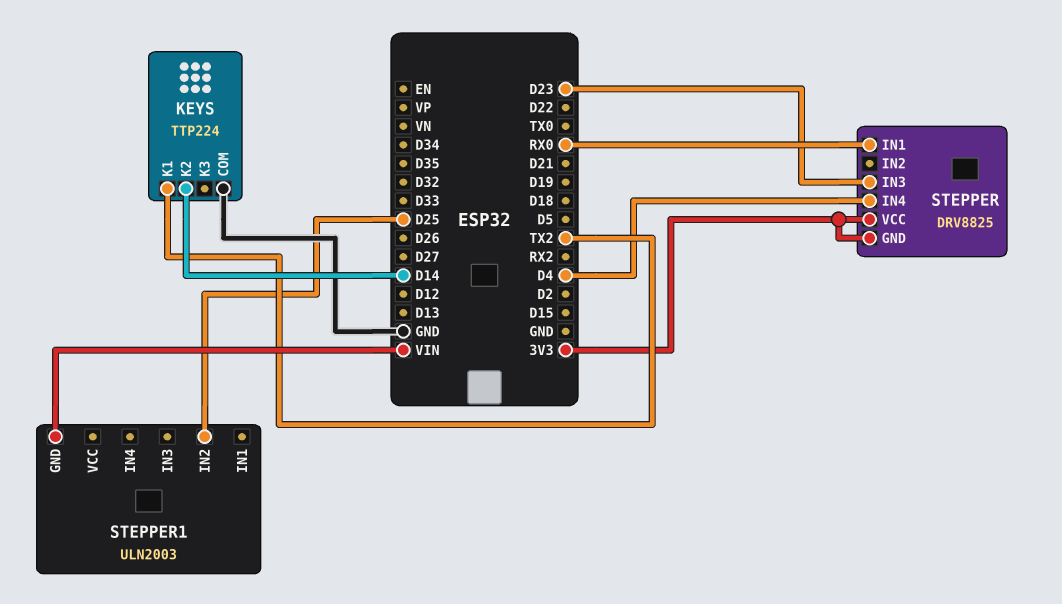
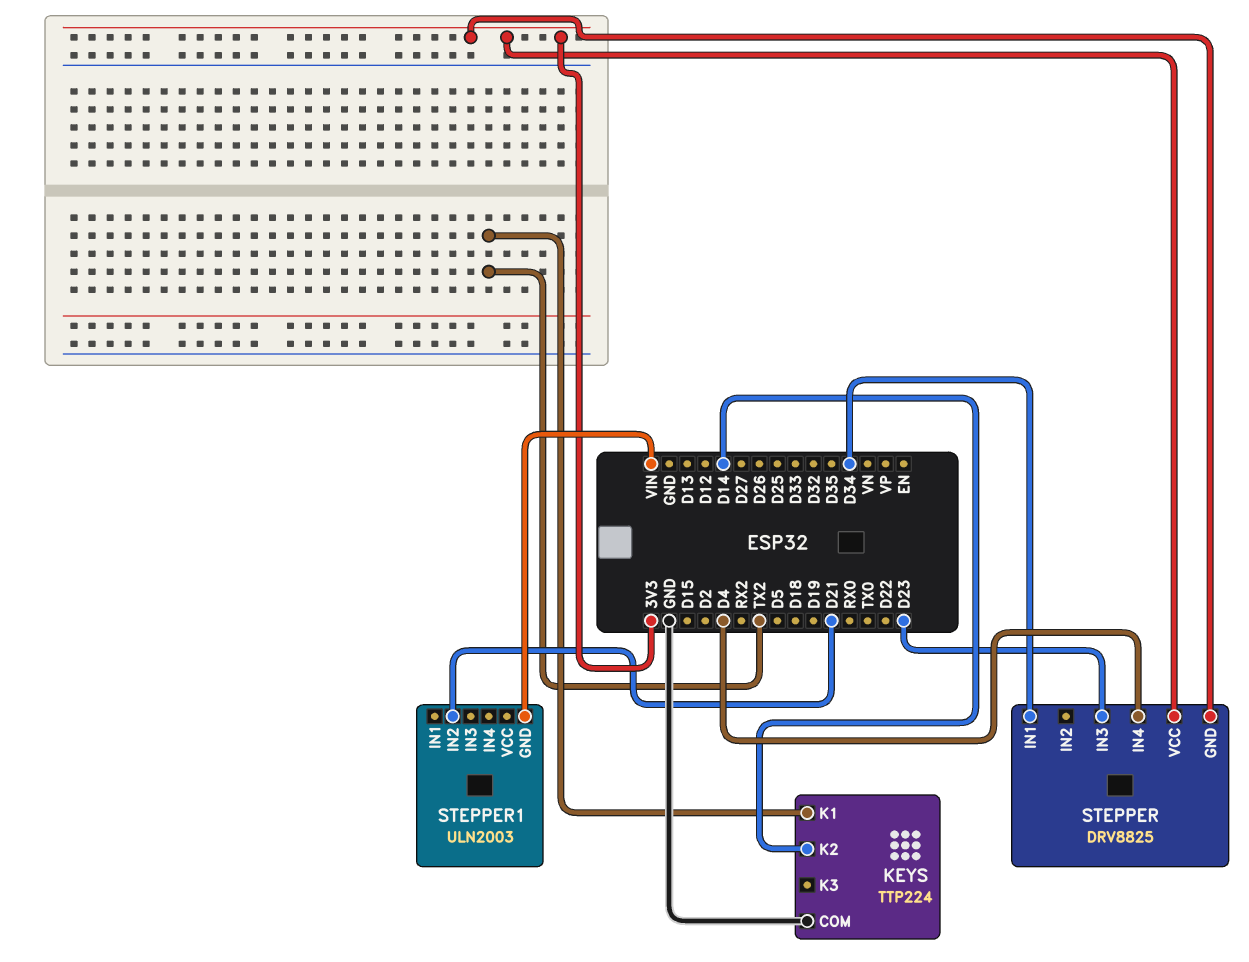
STEPPER pin IN1: RX0 -> D34
STEPPER1 pin IN2: D25 -> D21

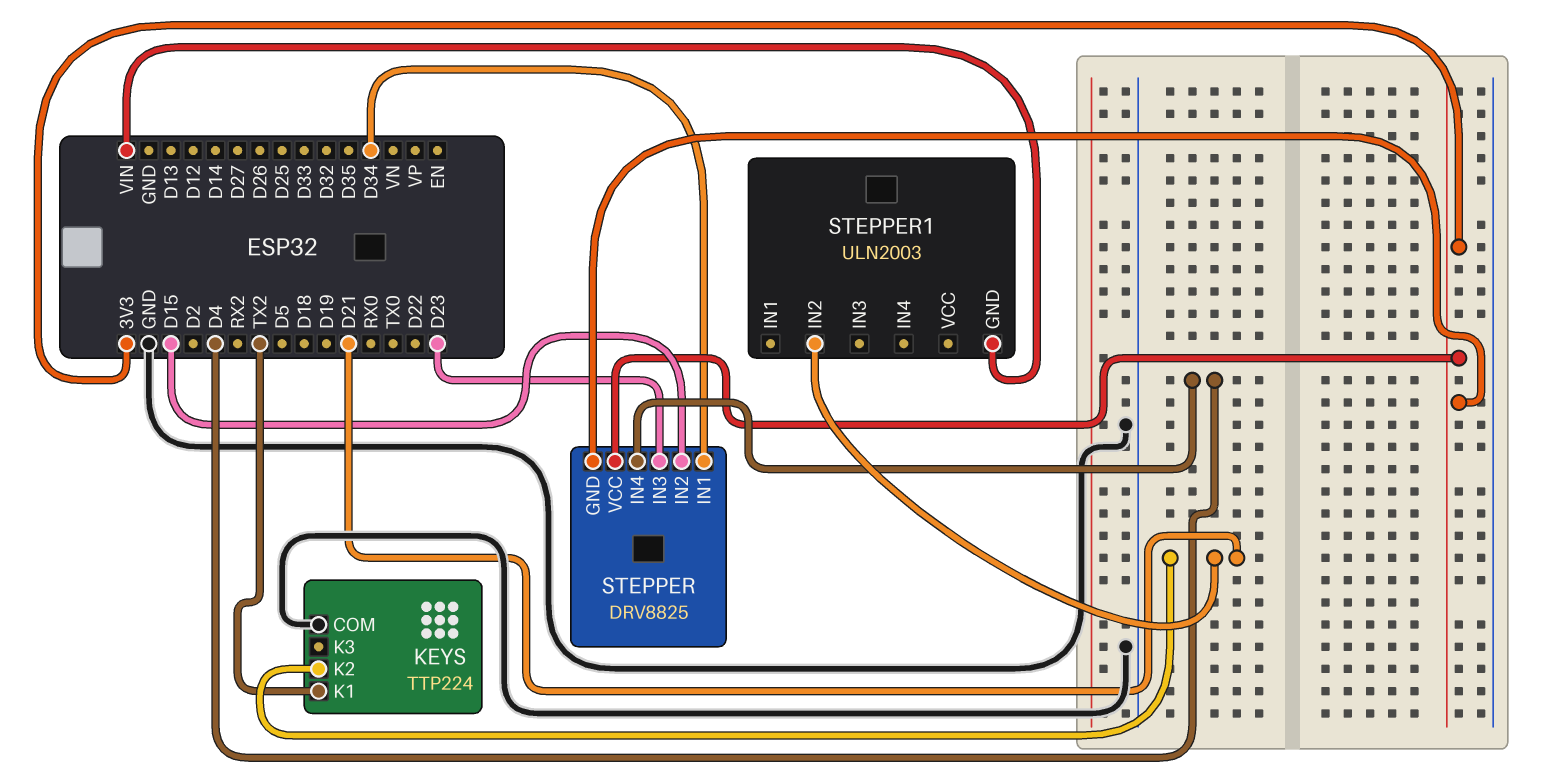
KEYS pin K2: D14 -> D21
STEPPER pin IN2: none -> D15

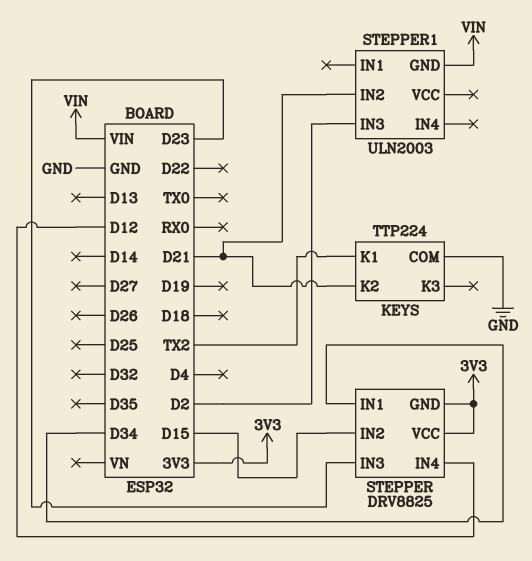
STEPPER pin IN4: D4 -> D12
STEPPER1 pin IN3: none -> D2

